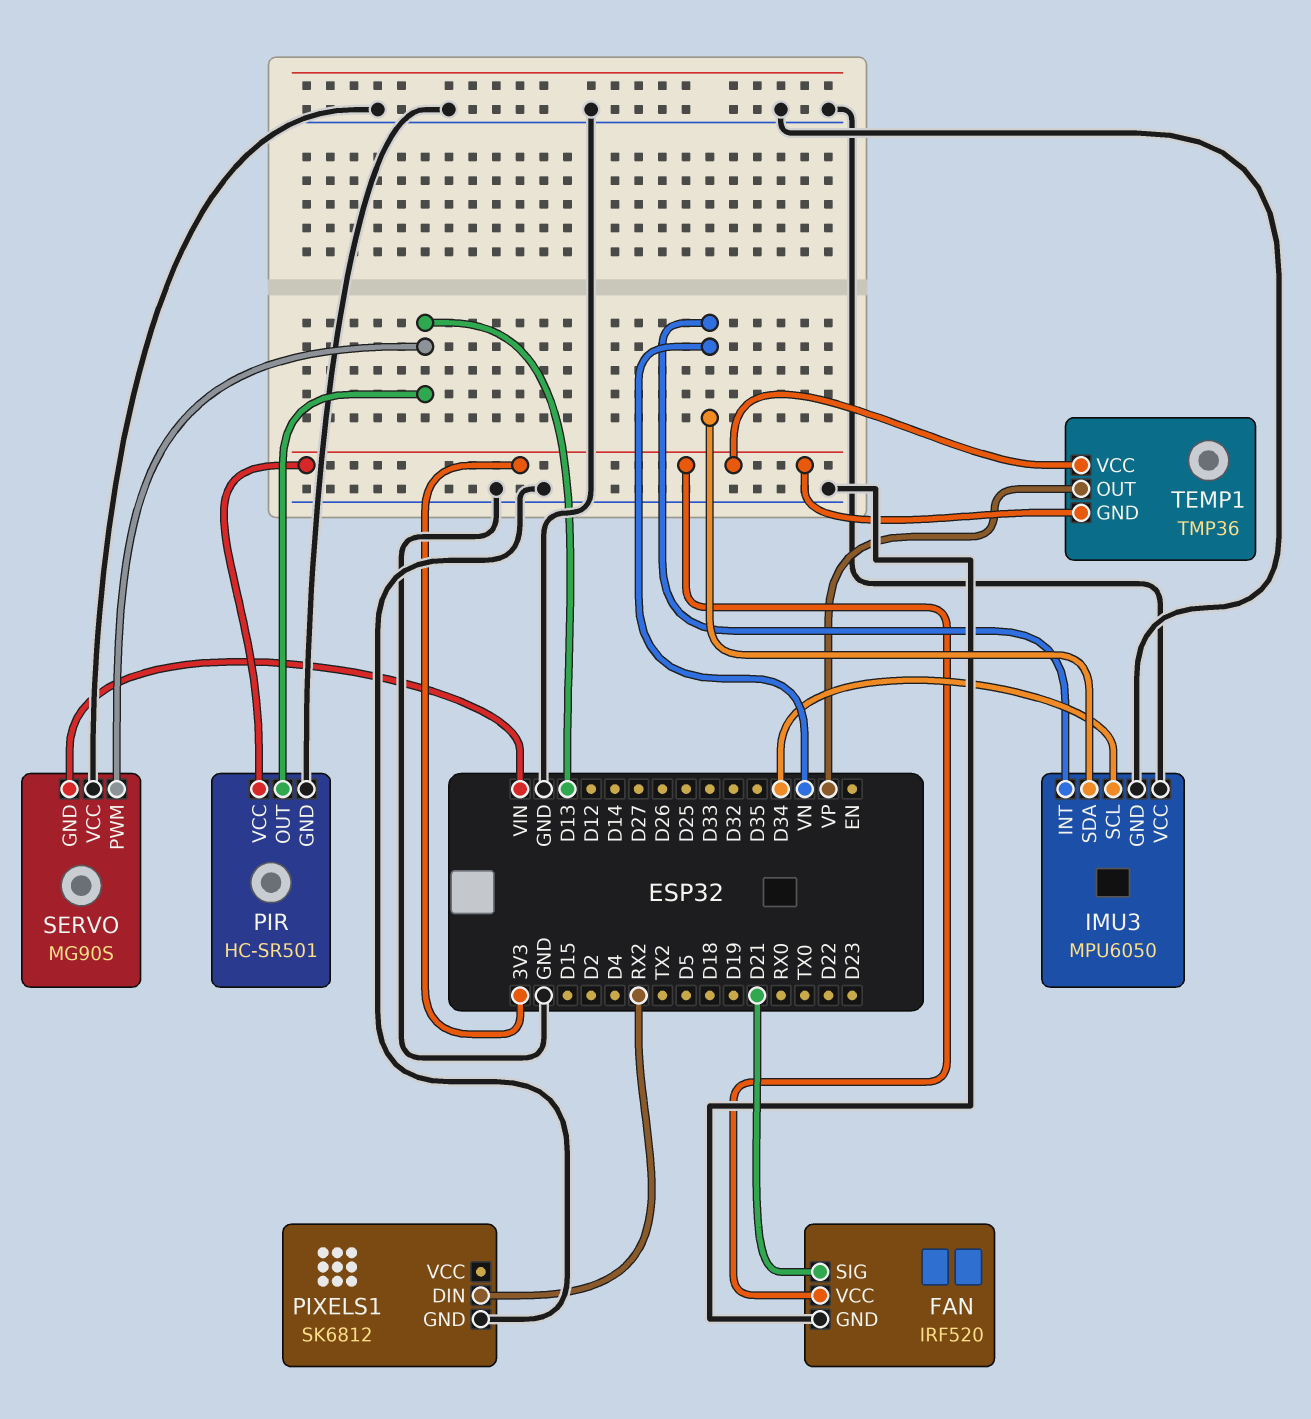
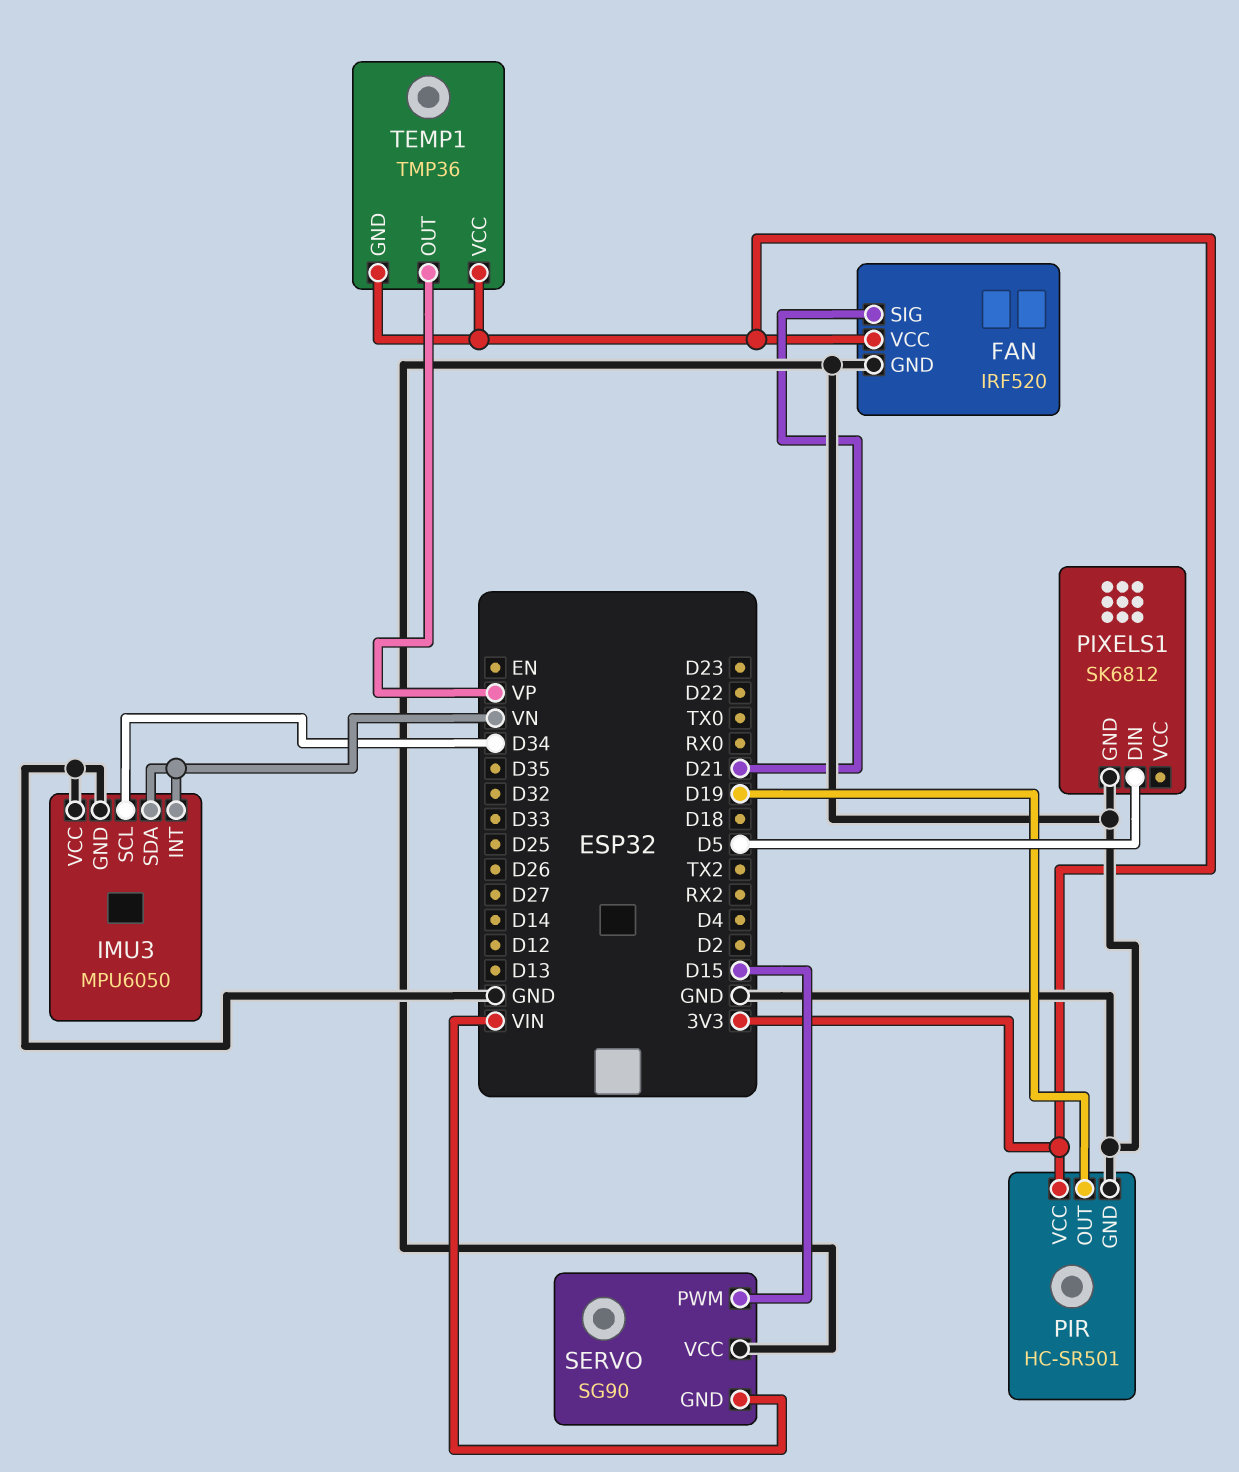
PIR pin OUT: D13 -> D19
PIXELS1 pin DIN: RX2 -> D5
SERVO: MG90S -> SG90
SERVO pin PWM: D13 -> D15

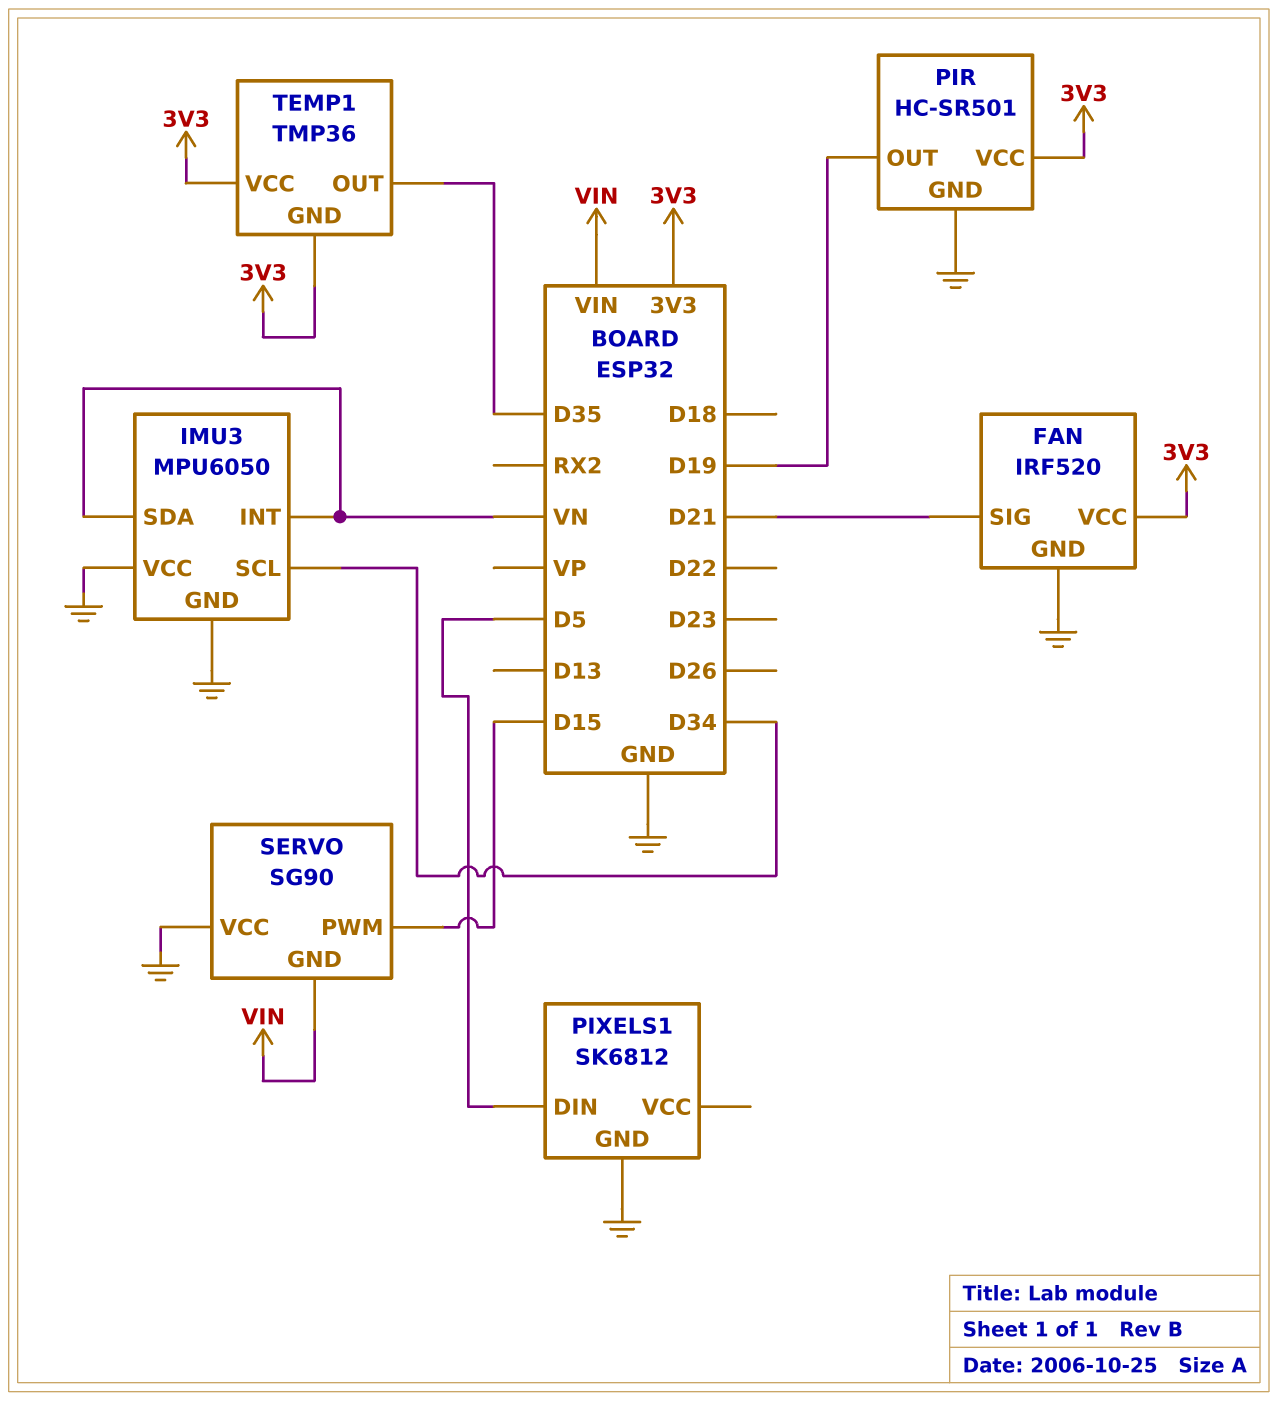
TEMP1 pin OUT: VP -> D35

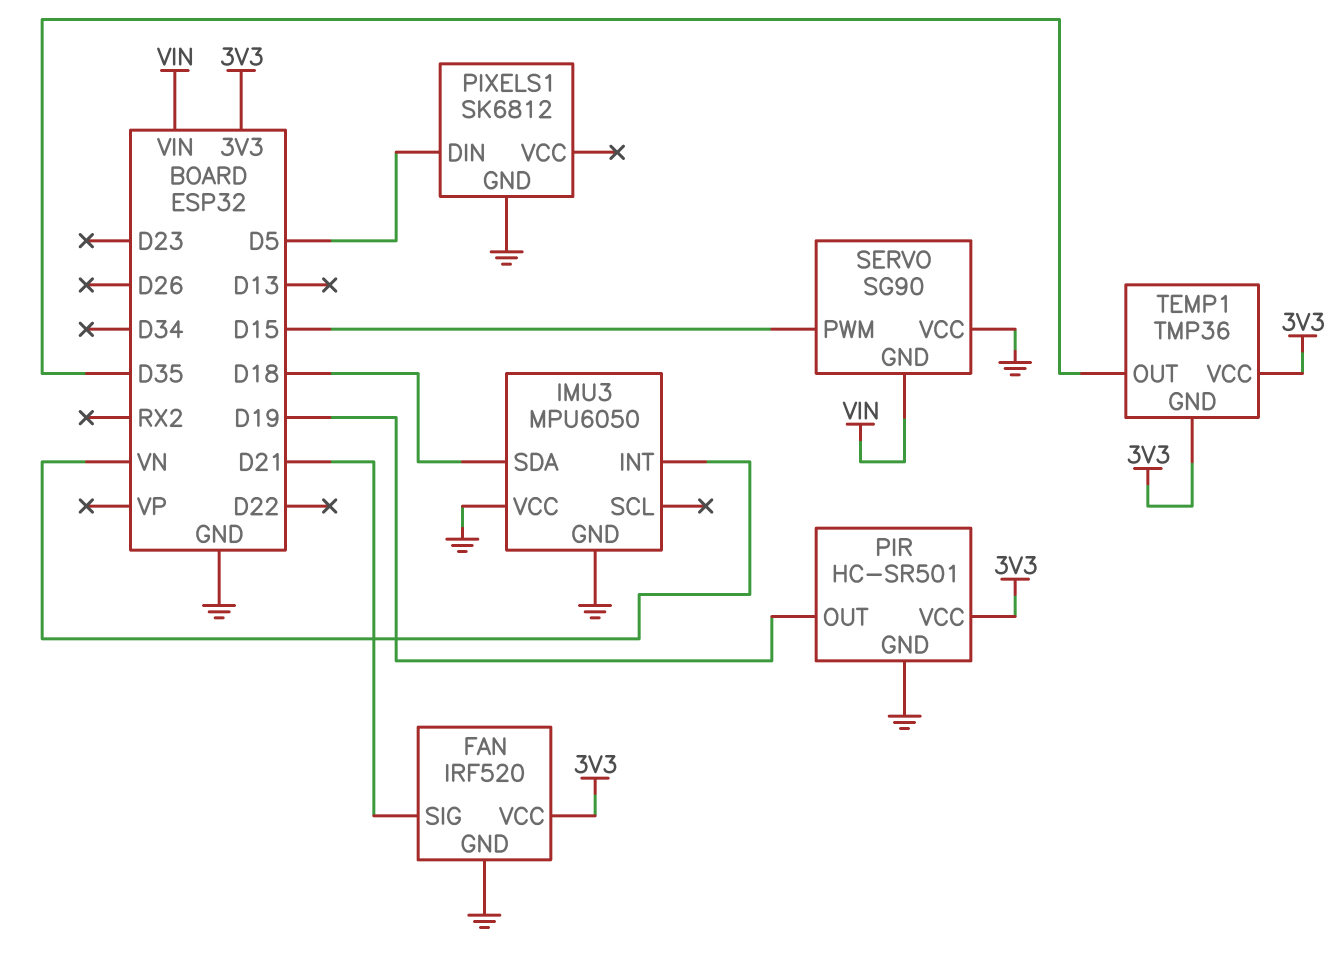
IMU3 pin SCL: D34 -> none
IMU3 pin SDA: VN -> D18

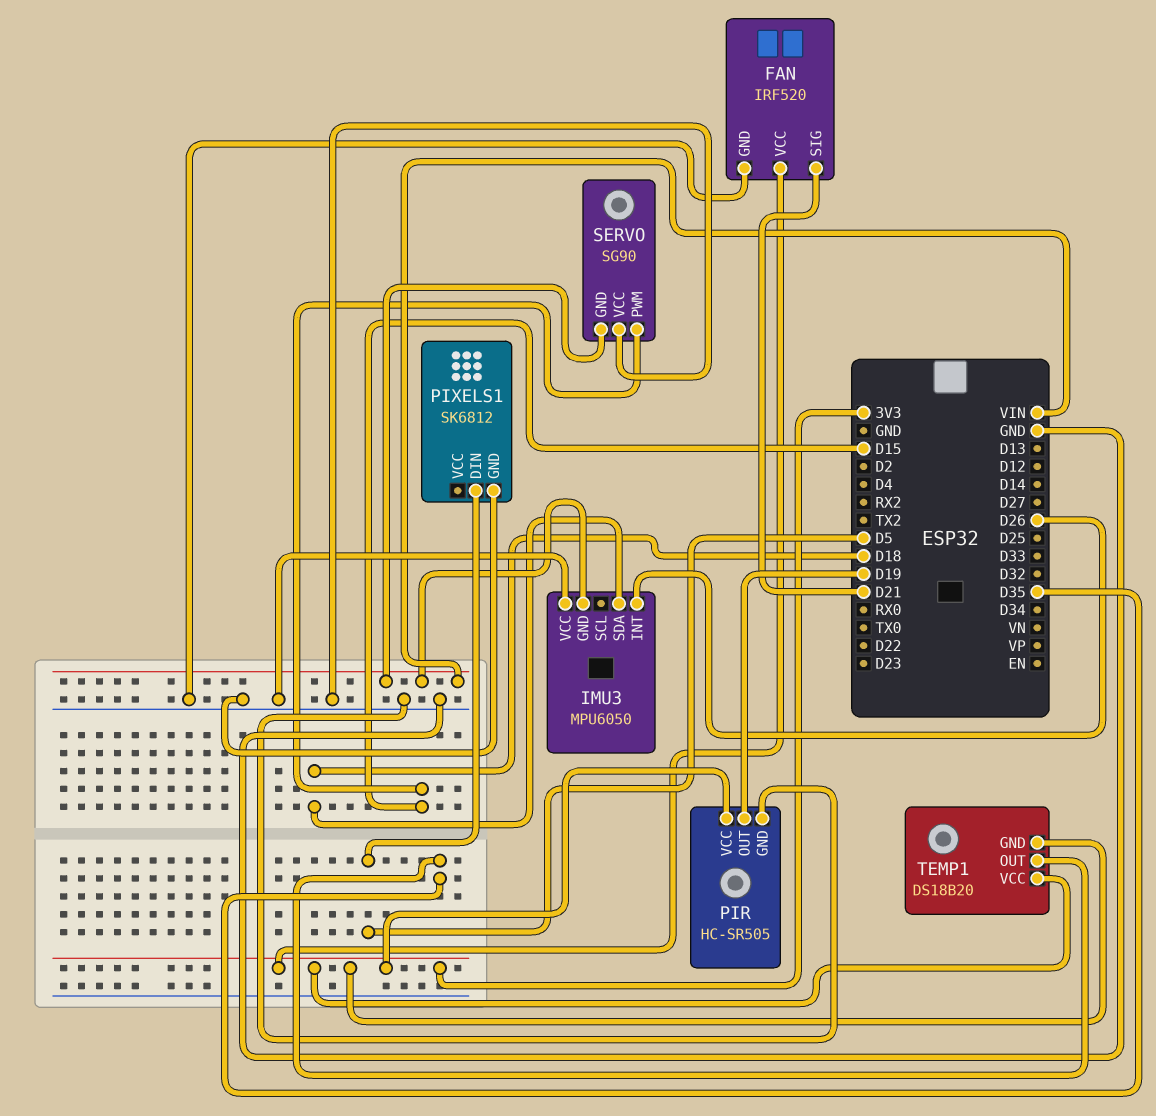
IMU3 pin GND: GND -> VIN
IMU3 pin INT: VN -> D26
PIR: HC-SR501 -> HC-SR505
TEMP1: TMP36 -> DS18B20

